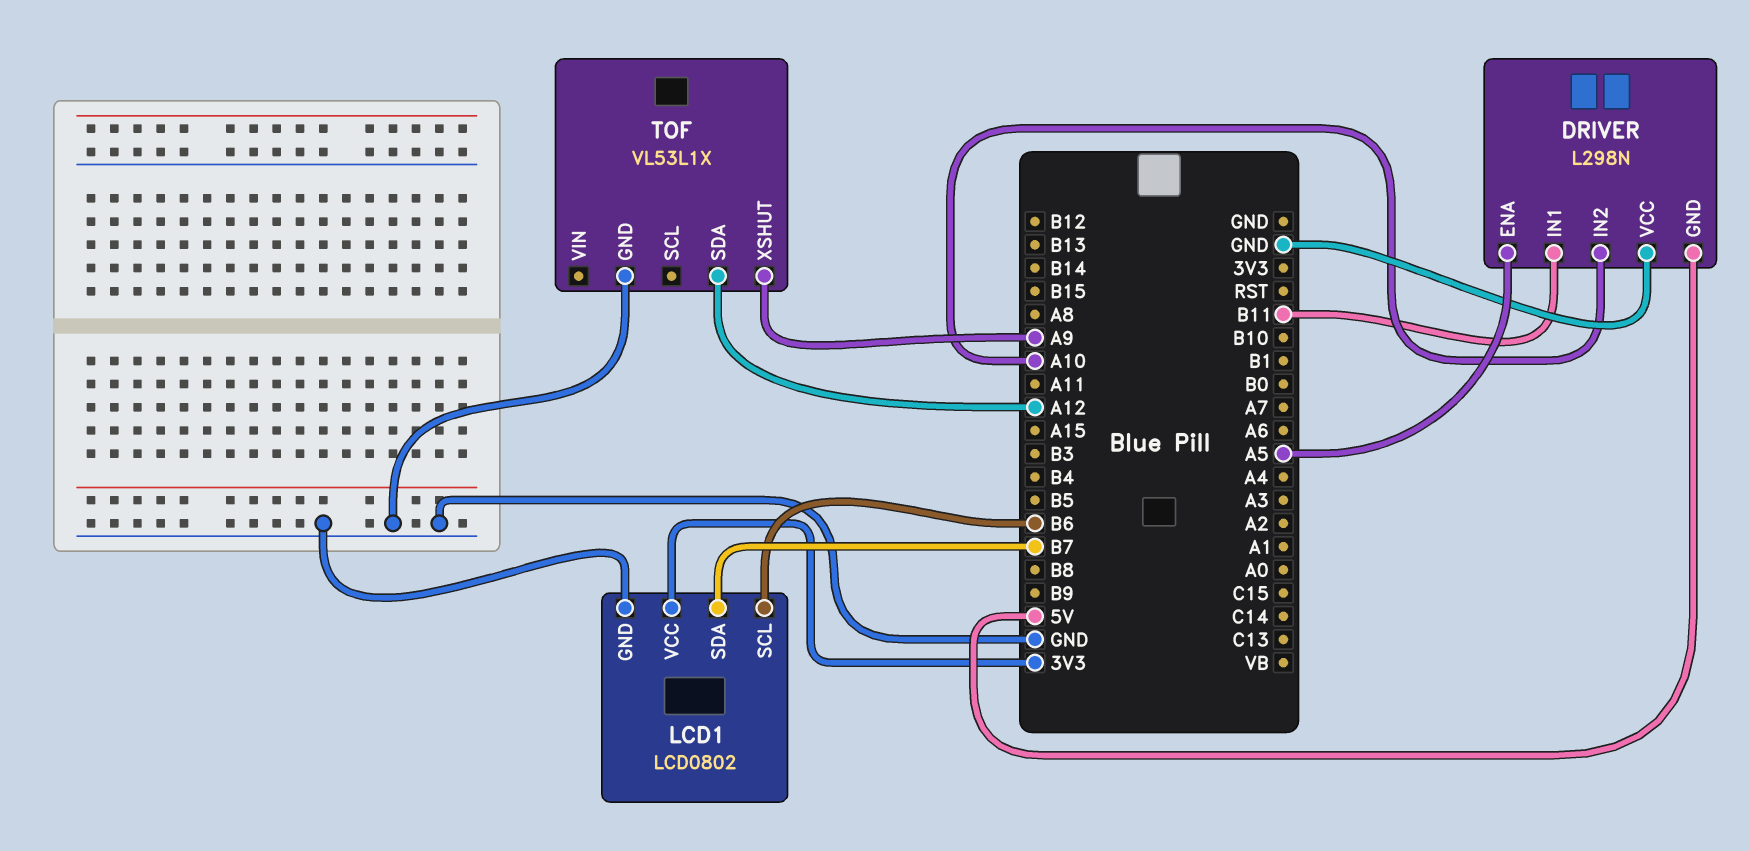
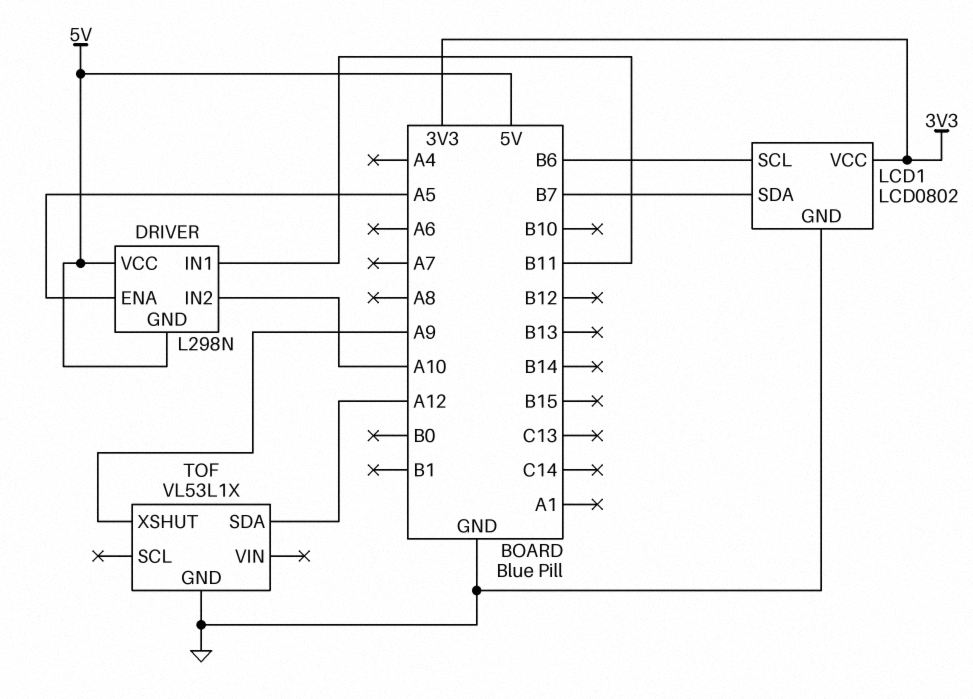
DRIVER pin VCC: GND -> 5V

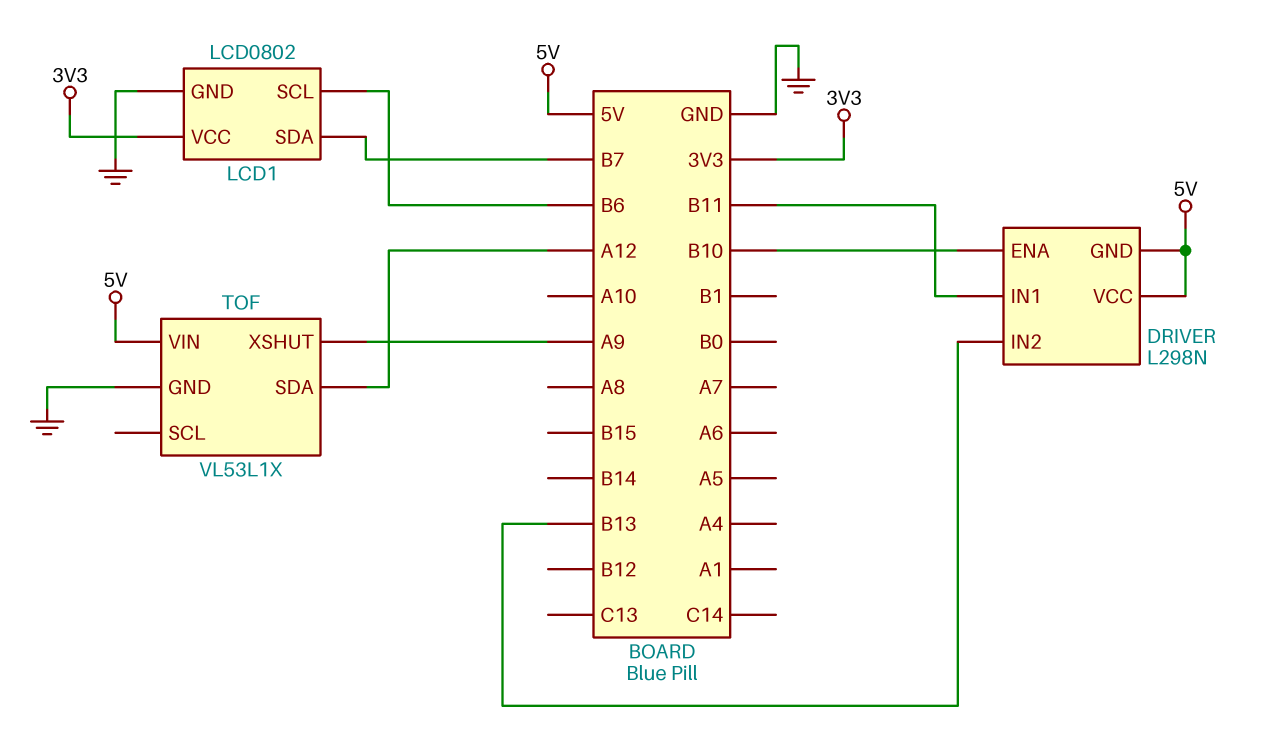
DRIVER pin ENA: A5 -> B10
DRIVER pin IN2: A10 -> B13
TOF pin VIN: none -> 5V

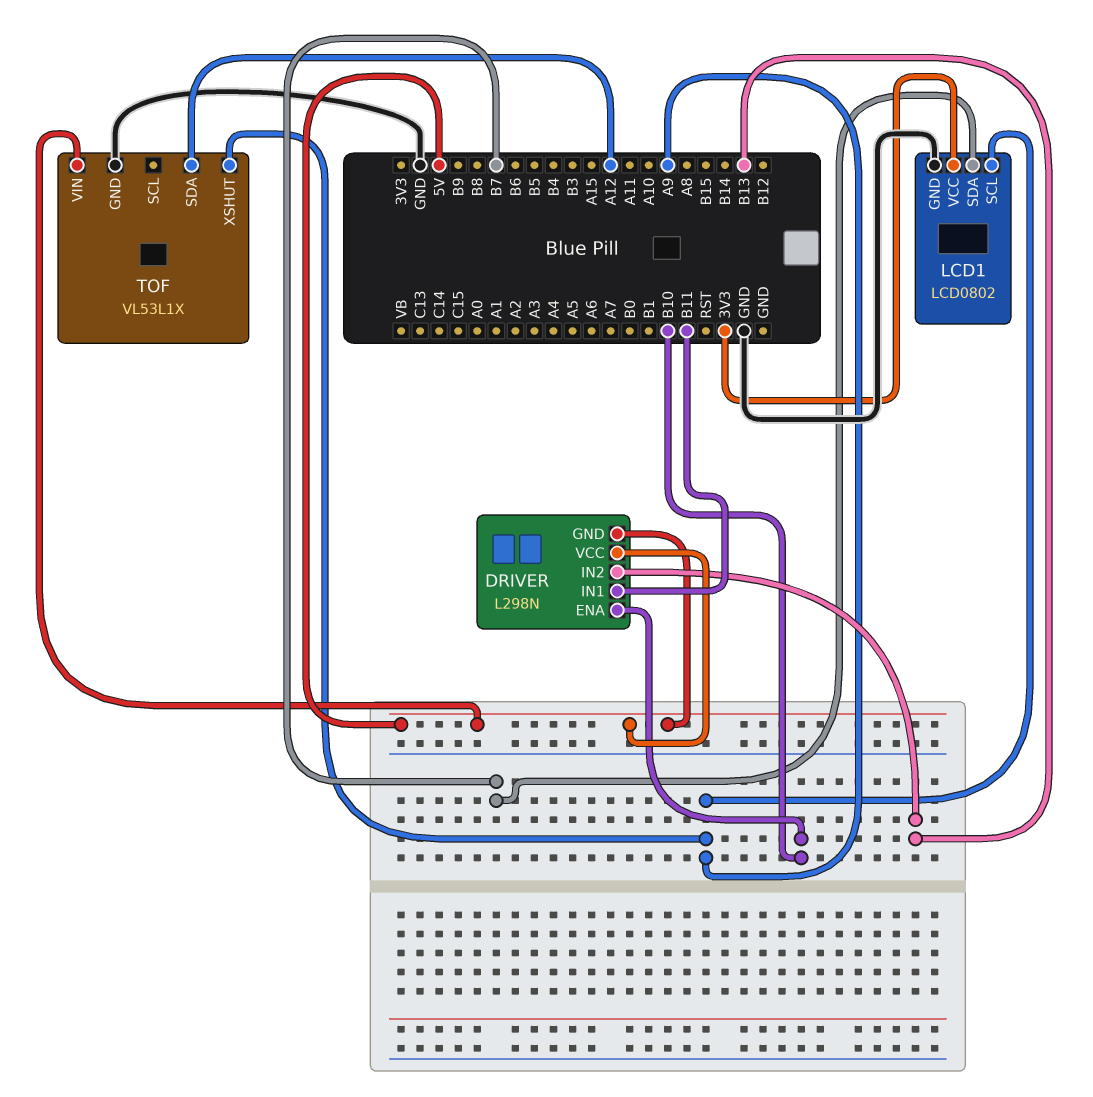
LCD1 pin SCL: B6 -> A9

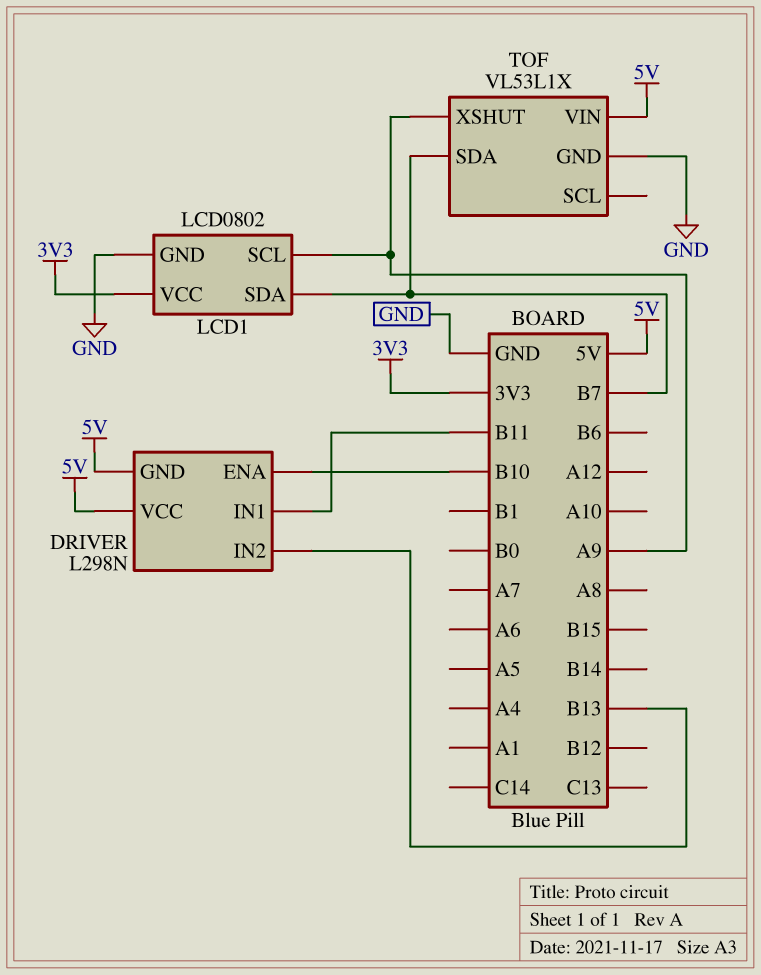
TOF pin SDA: A12 -> B7

